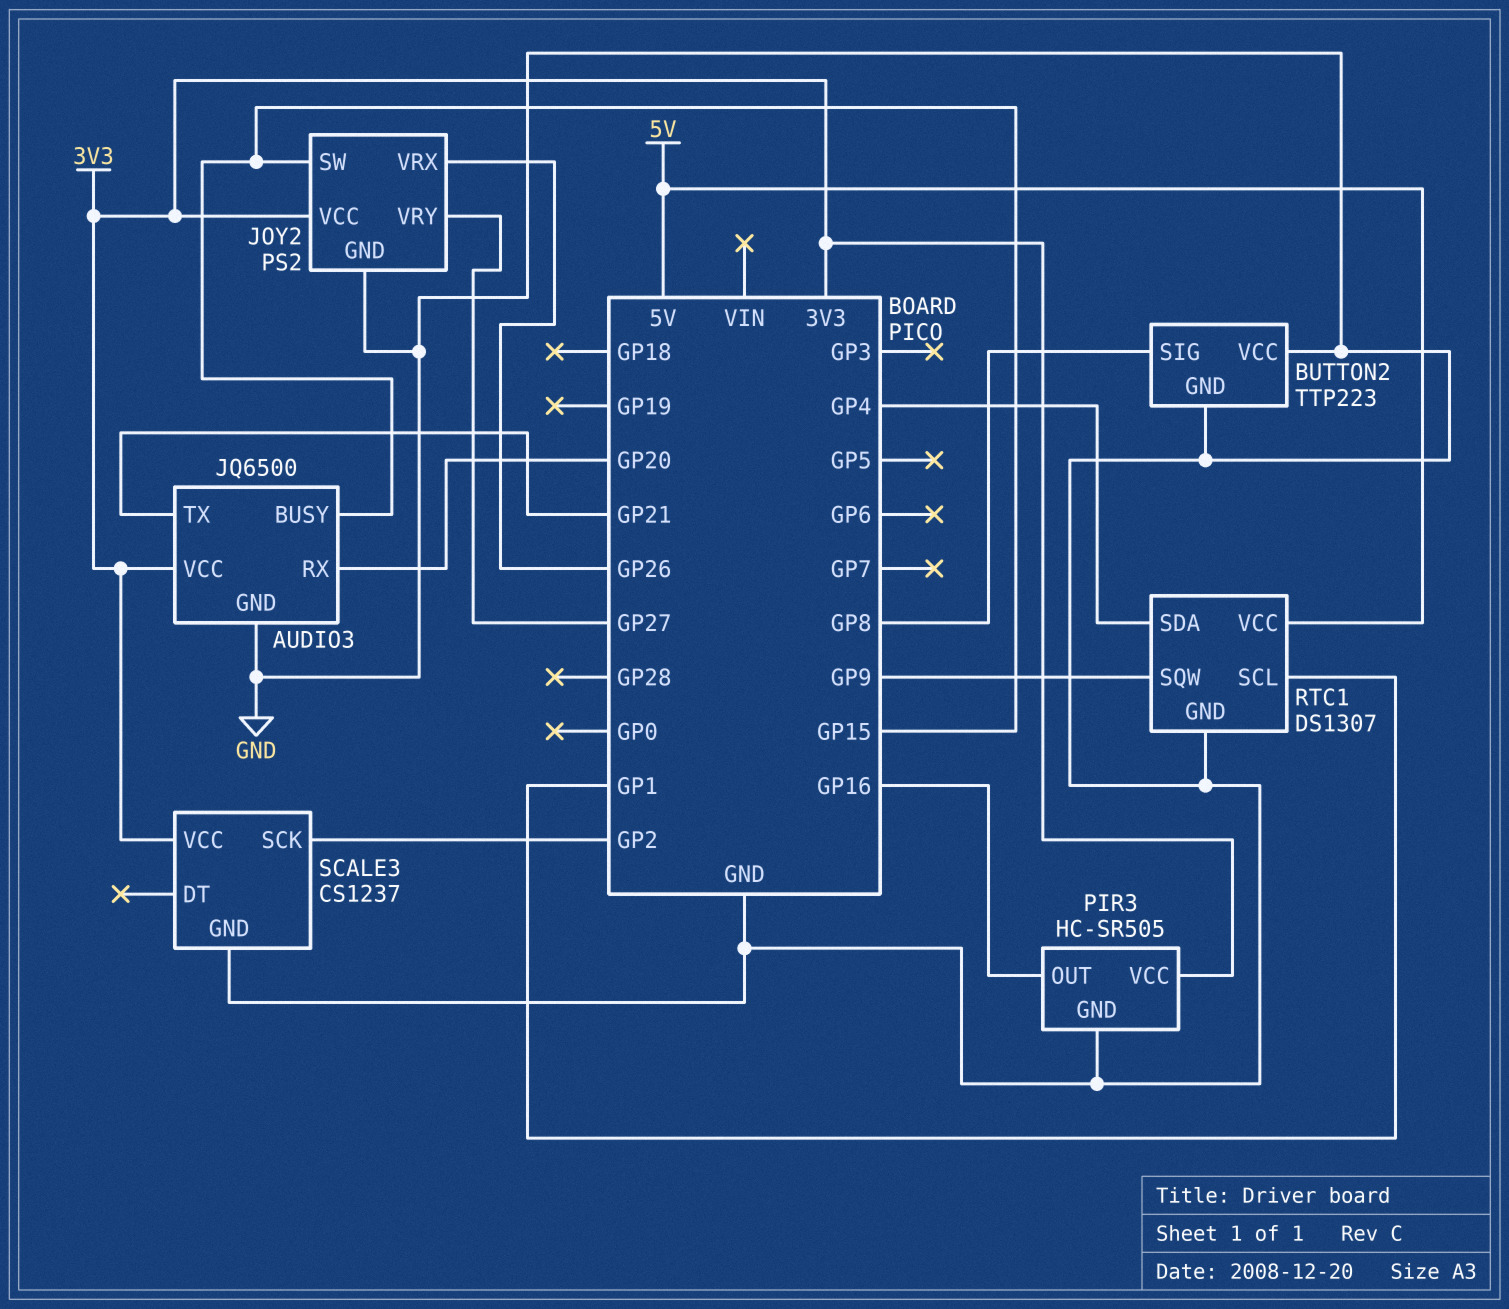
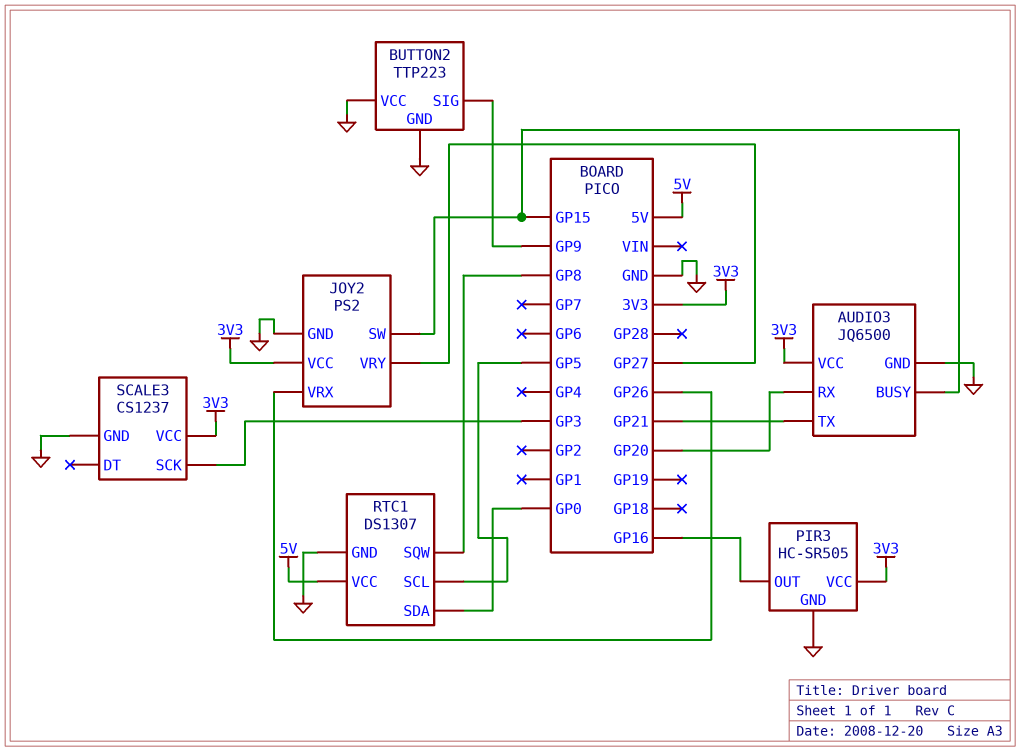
BUTTON2 pin SIG: GP8 -> GP9
RTC1 pin SCL: GP1 -> GP5
RTC1 pin SDA: GP4 -> GP0
RTC1 pin SQW: GP9 -> GP8
SCALE3 pin SCK: GP2 -> GP3

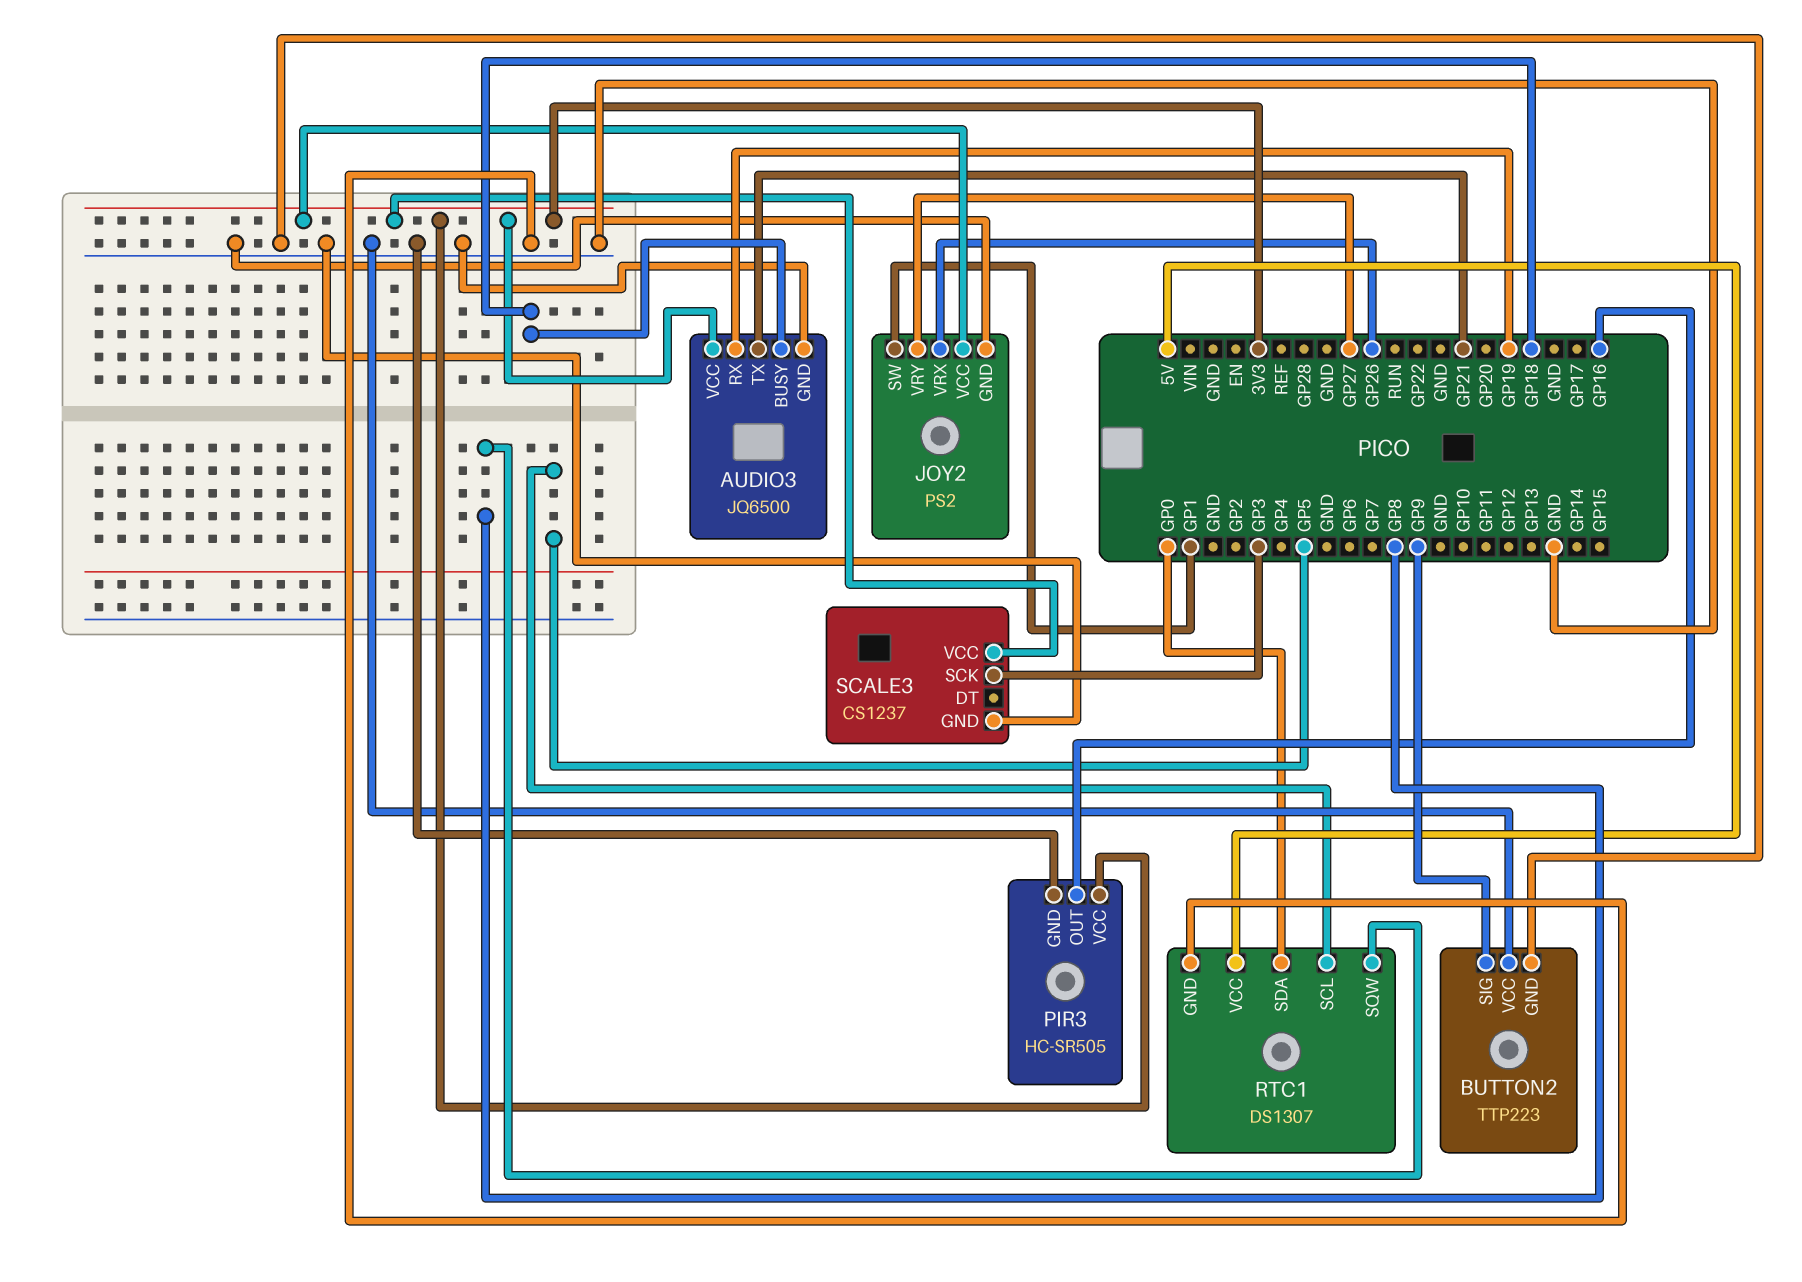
AUDIO3 pin BUSY: GP15 -> GP18
AUDIO3 pin RX: GP20 -> GP19
JOY2 pin SW: GP15 -> GP1

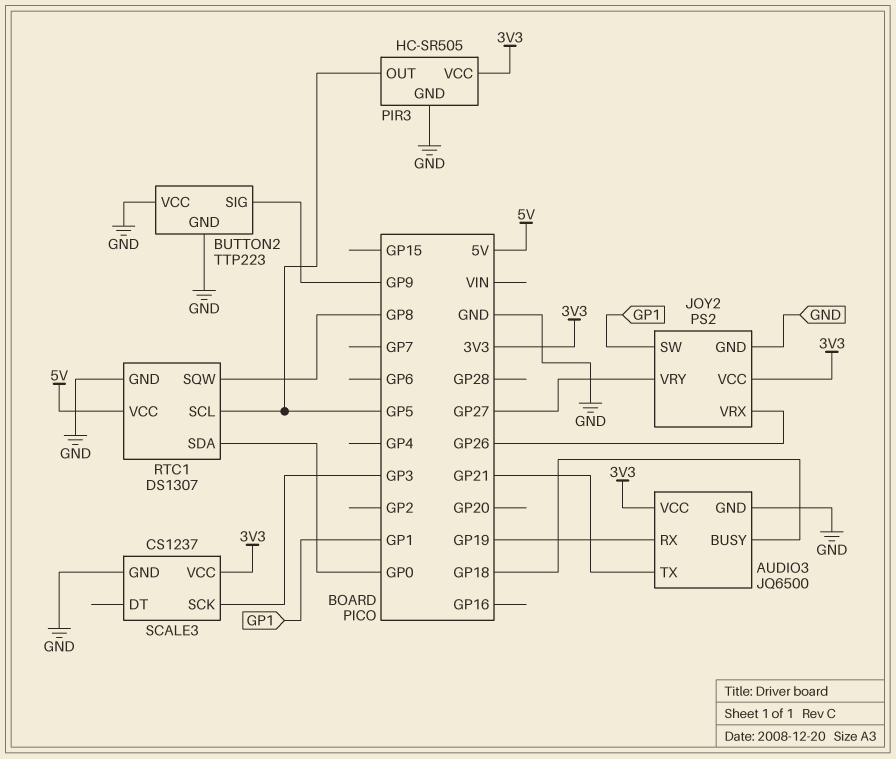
PIR3 pin OUT: GP16 -> GP5

